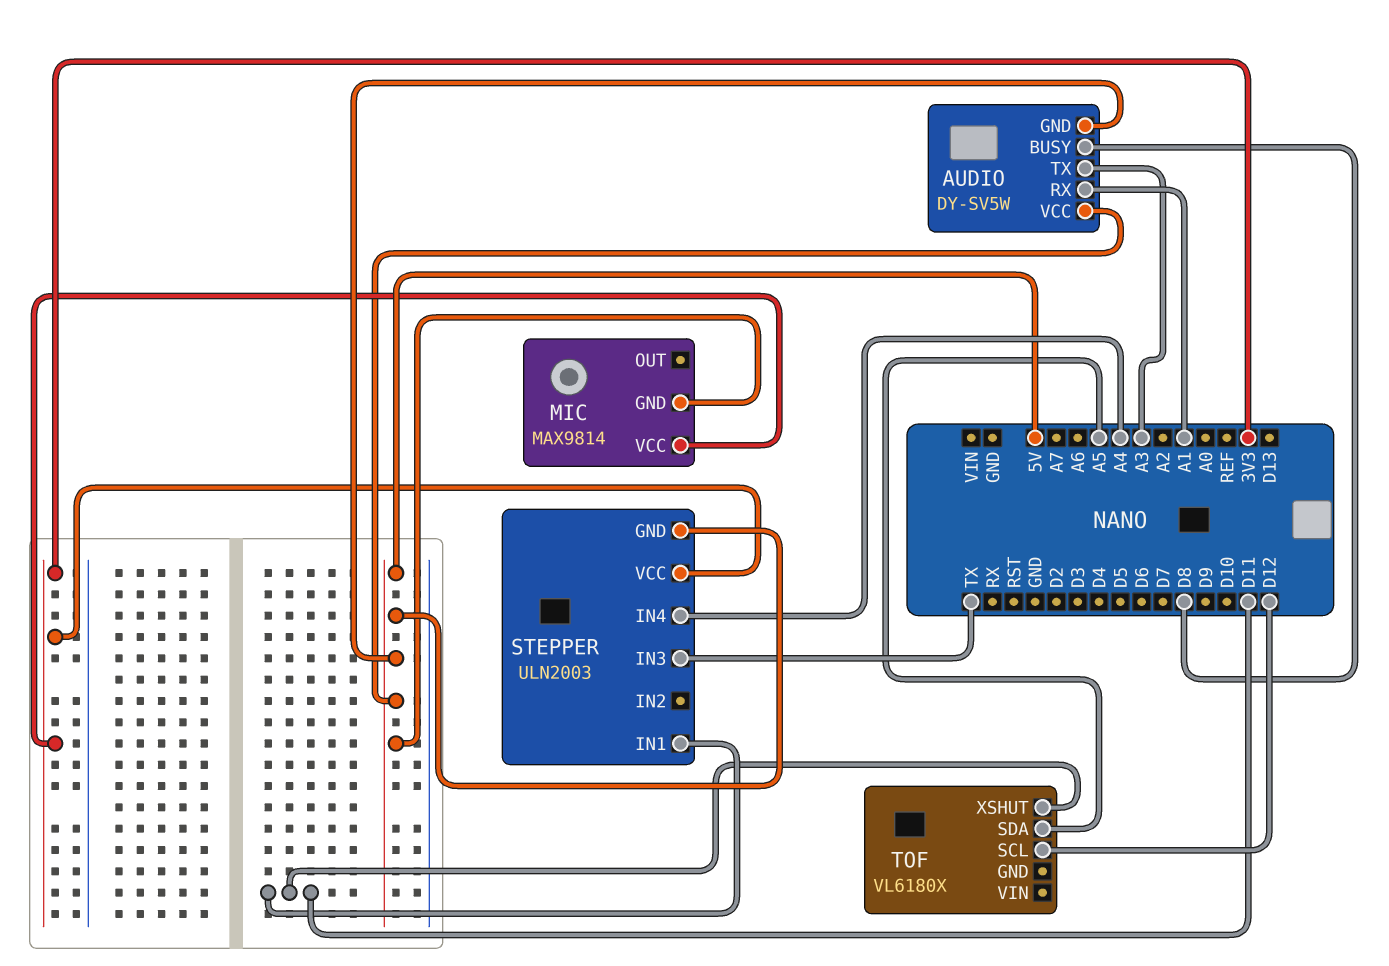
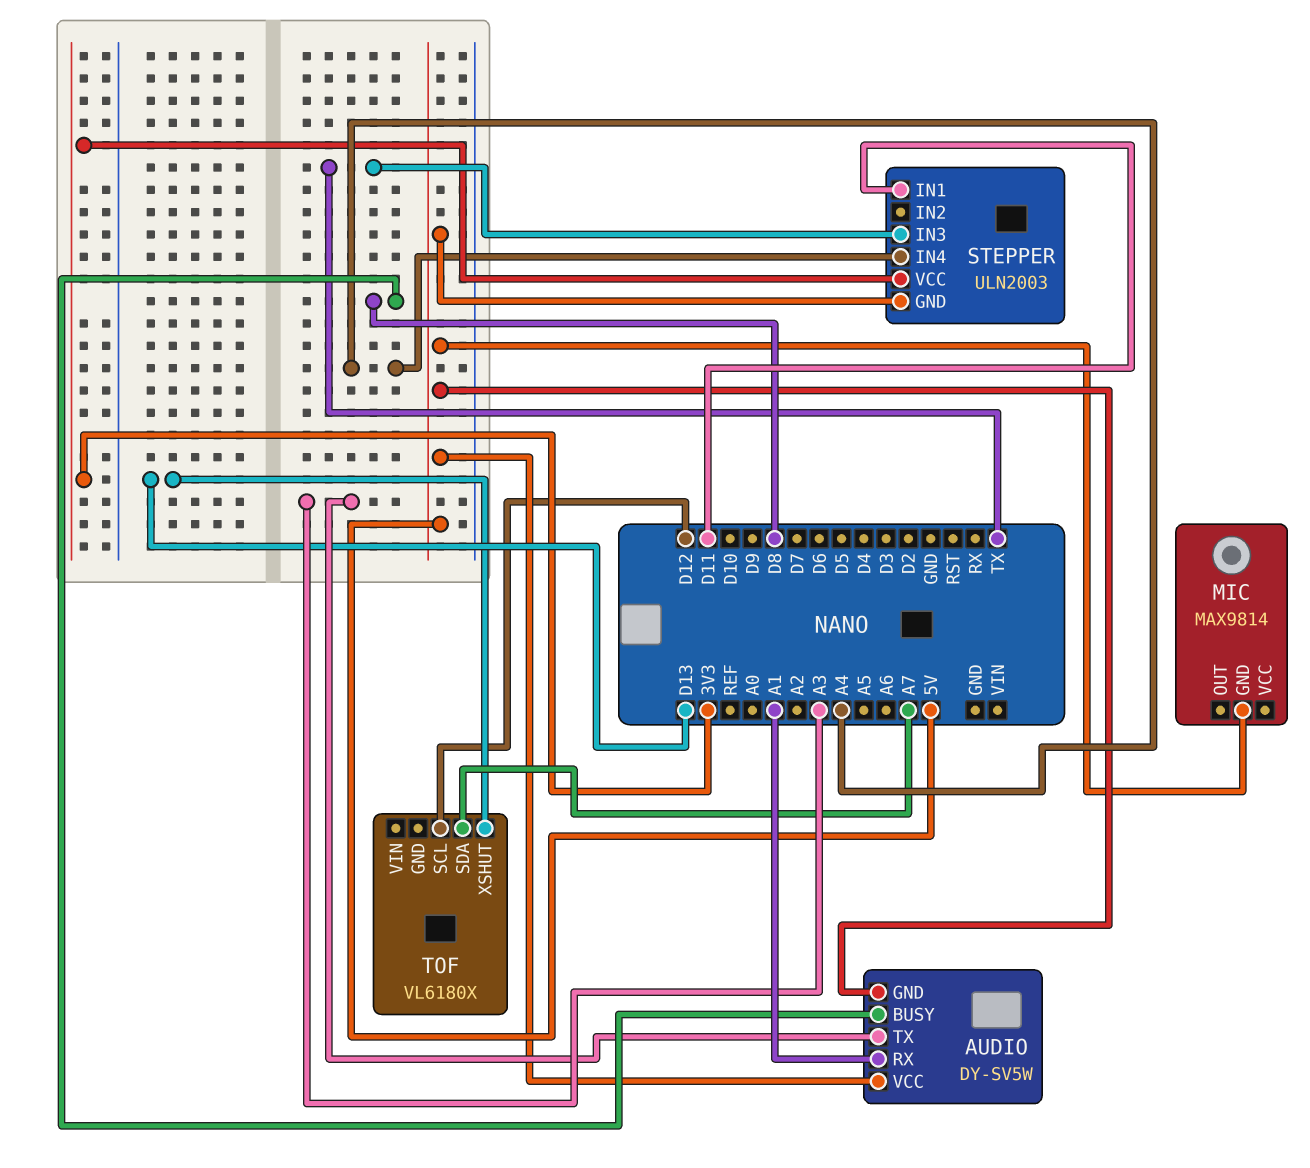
MIC pin VCC: 3V3 -> none
TOF pin SDA: A5 -> A7
TOF pin XSHUT: D11 -> D13

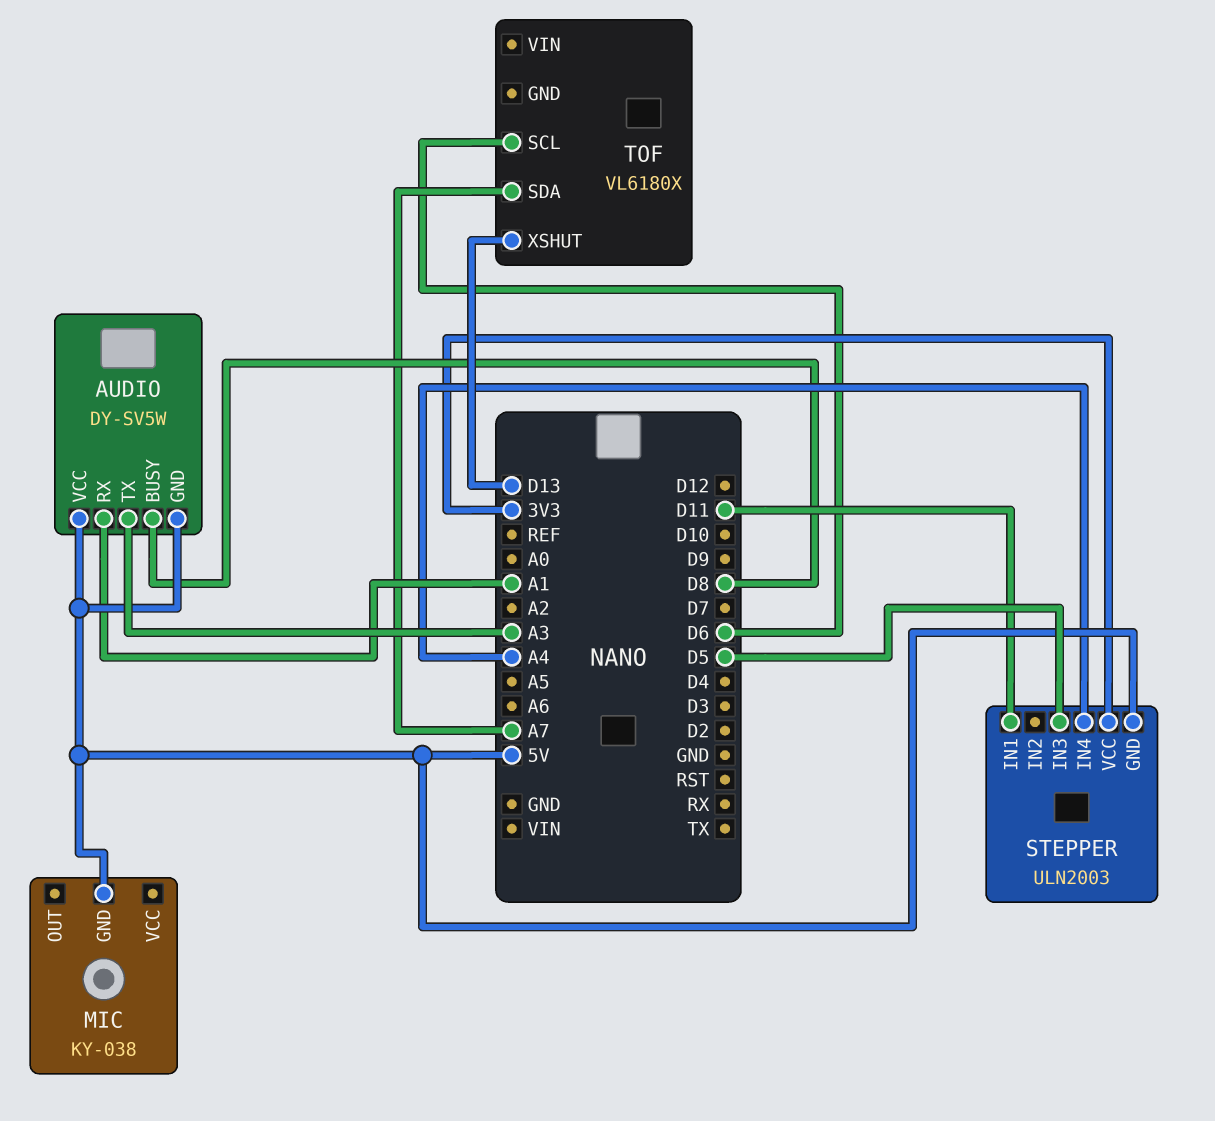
MIC: MAX9814 -> KY-038
STEPPER pin IN3: TX -> D5
TOF pin SCL: D12 -> D6

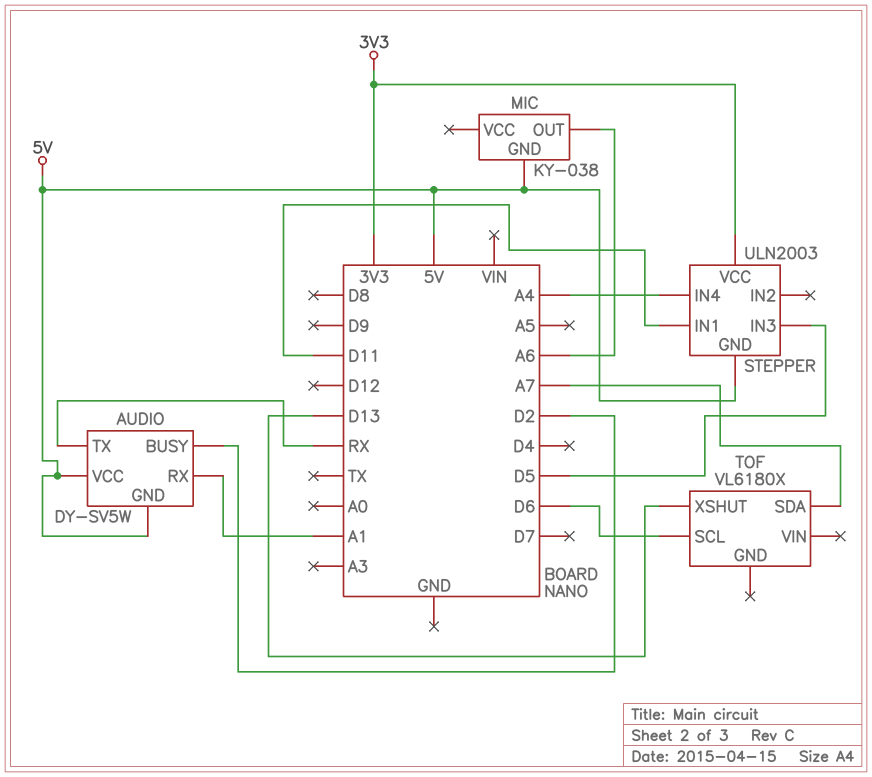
AUDIO pin BUSY: D8 -> D2
AUDIO pin TX: A3 -> RX
MIC pin OUT: none -> A6

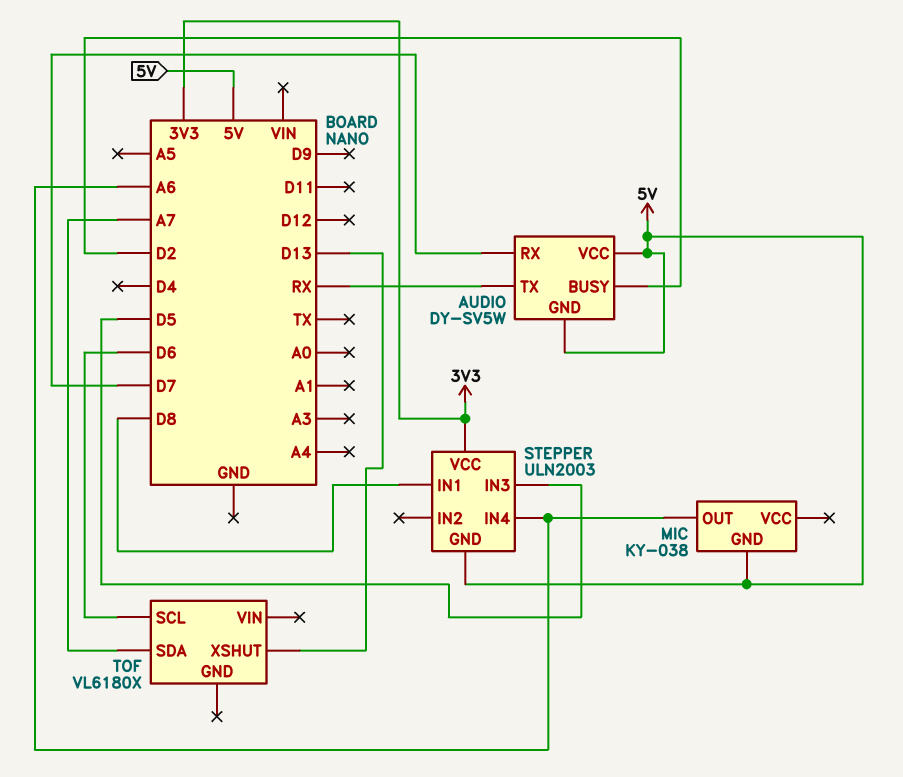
AUDIO pin RX: A1 -> D7
STEPPER pin IN1: D11 -> D8
STEPPER pin IN4: A4 -> A6

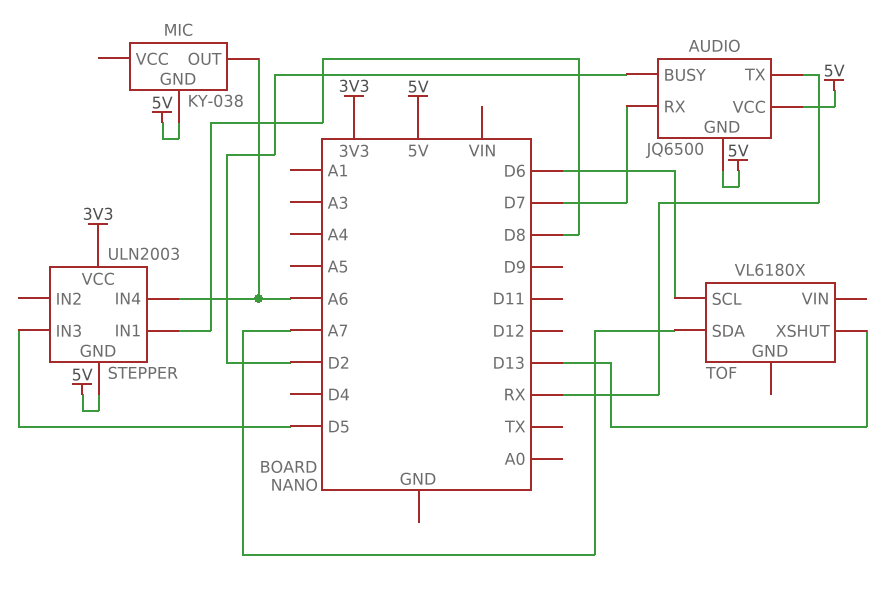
AUDIO: DY-SV5W -> JQ6500

